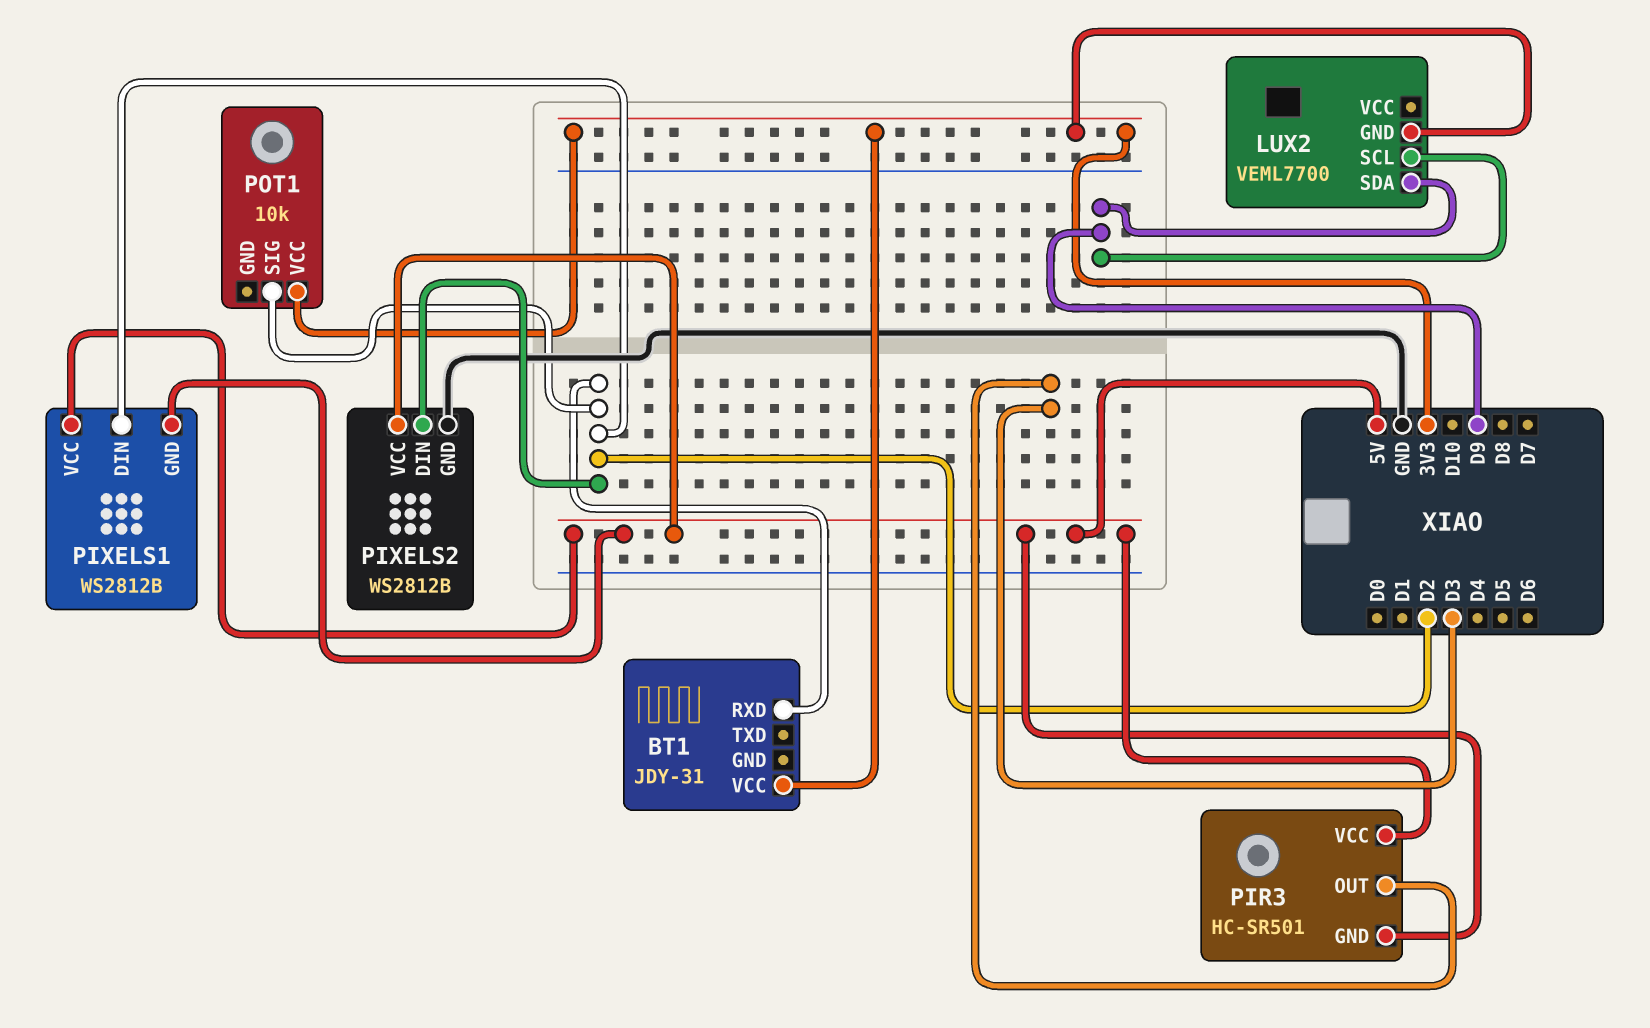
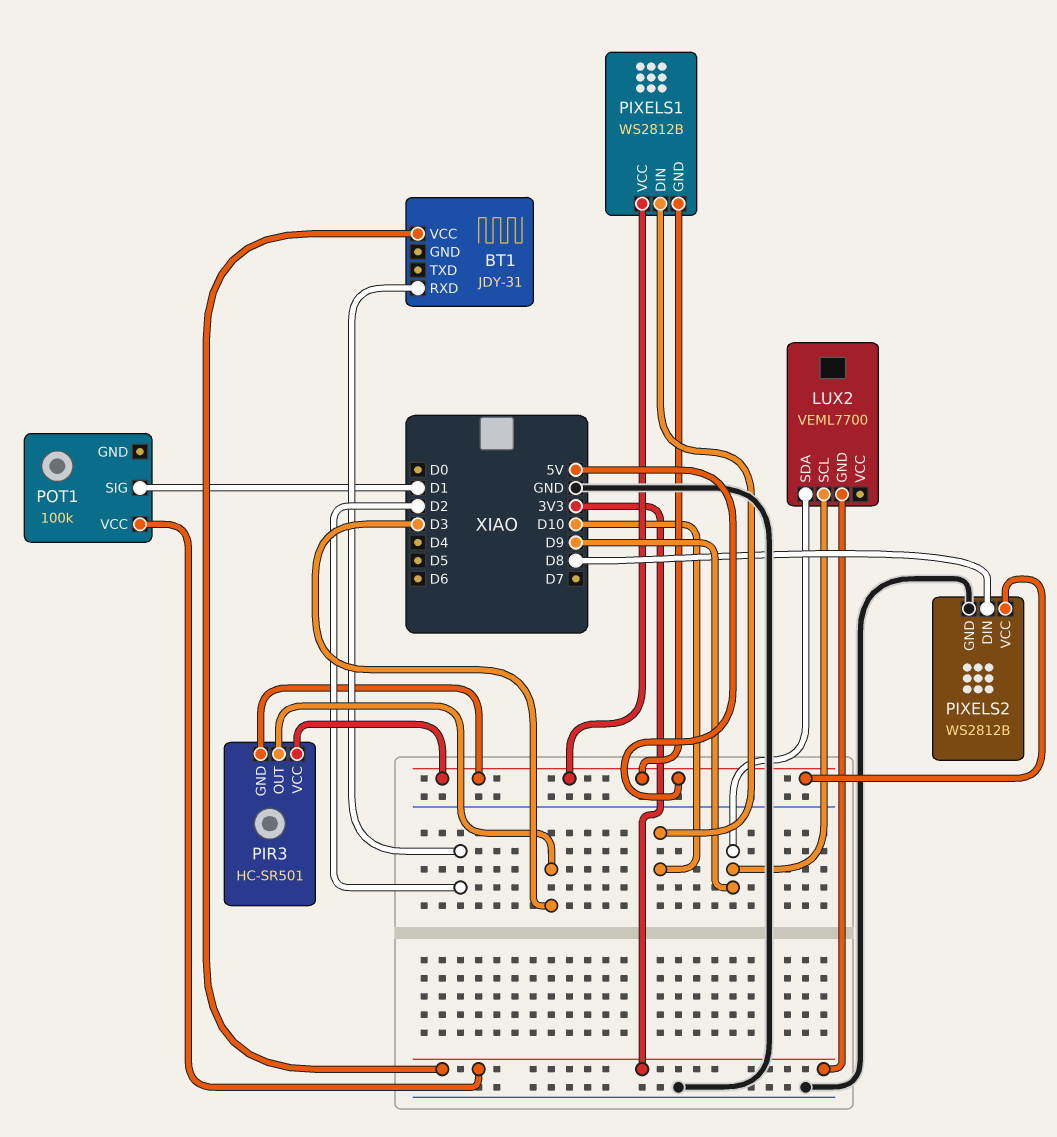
PIXELS1 pin DIN: D2 -> D10
PIXELS2 pin DIN: D2 -> D8
POT1: 10k -> 100k
POT1 pin SIG: D2 -> D1

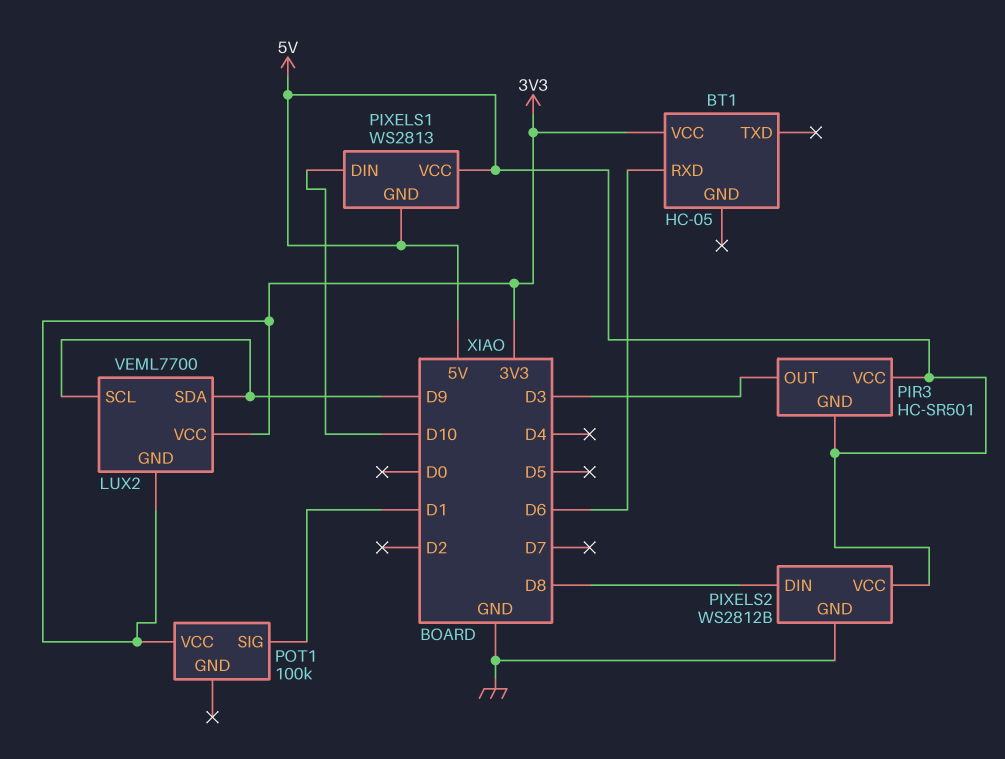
BT1: JDY-31 -> HC-05
BT1 pin RXD: D2 -> D6
LUX2 pin VCC: none -> 3V3
PIXELS1: WS2812B -> WS2813

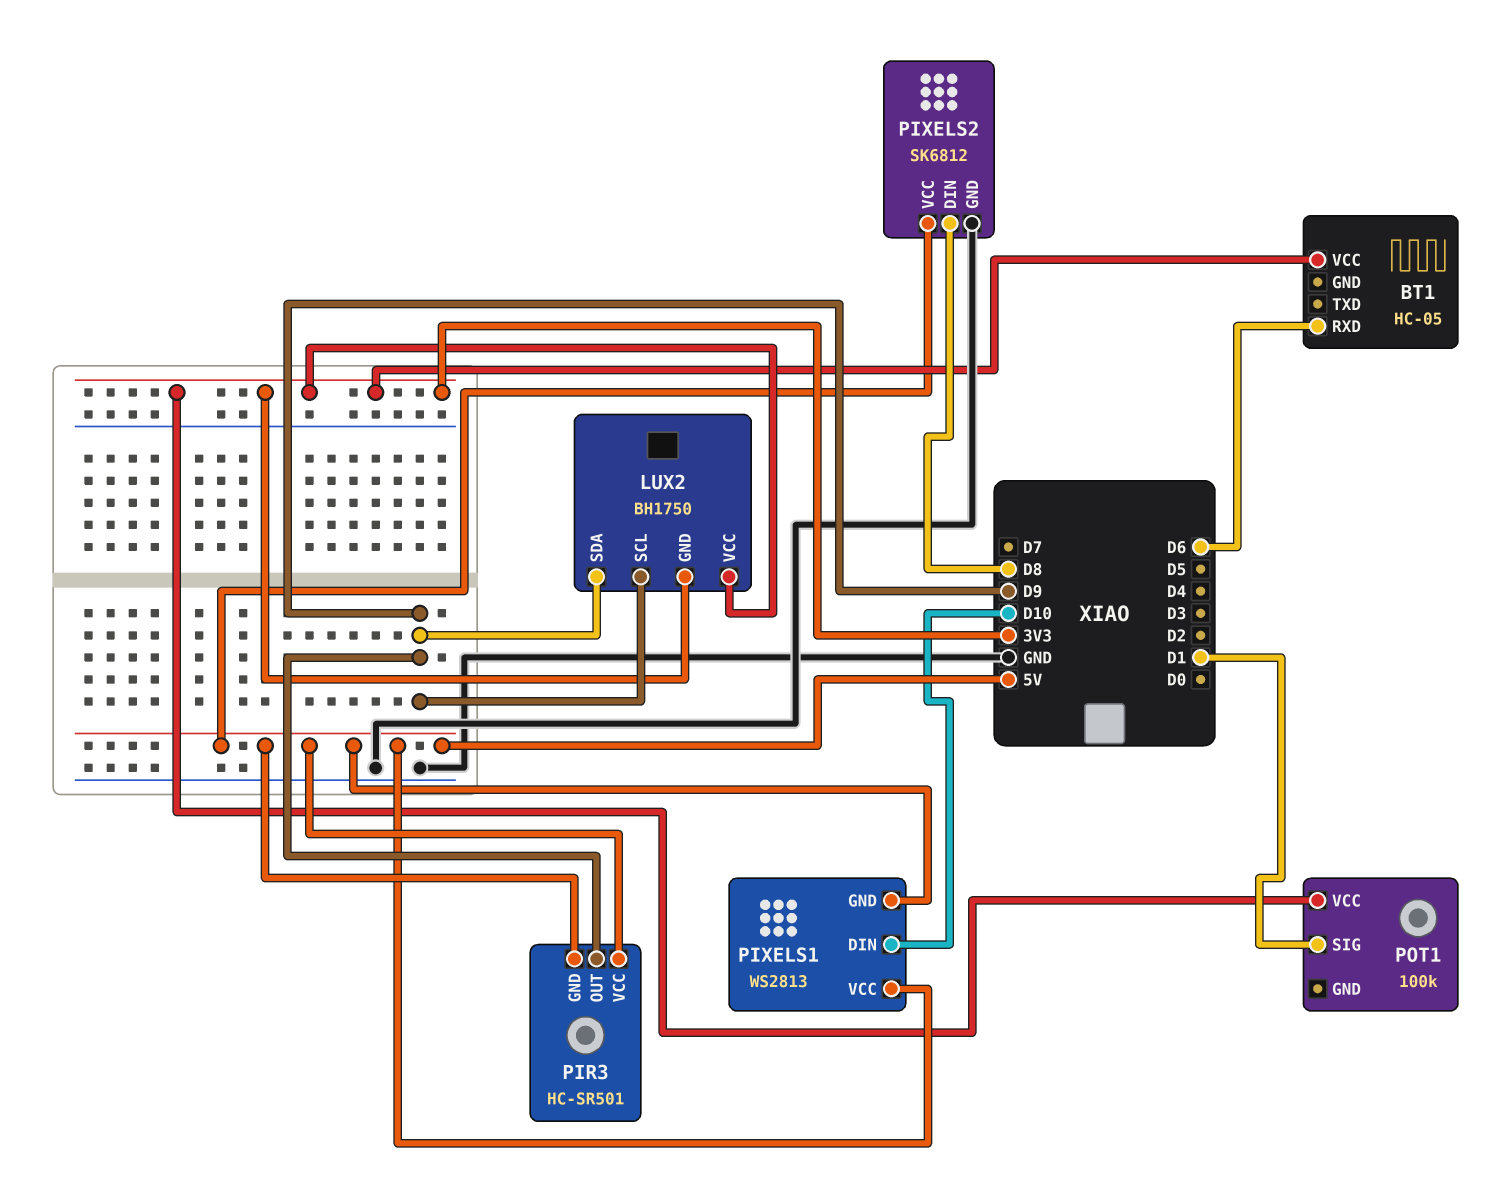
LUX2: VEML7700 -> BH1750
PIR3 pin OUT: D3 -> D9
PIXELS2: WS2812B -> SK6812

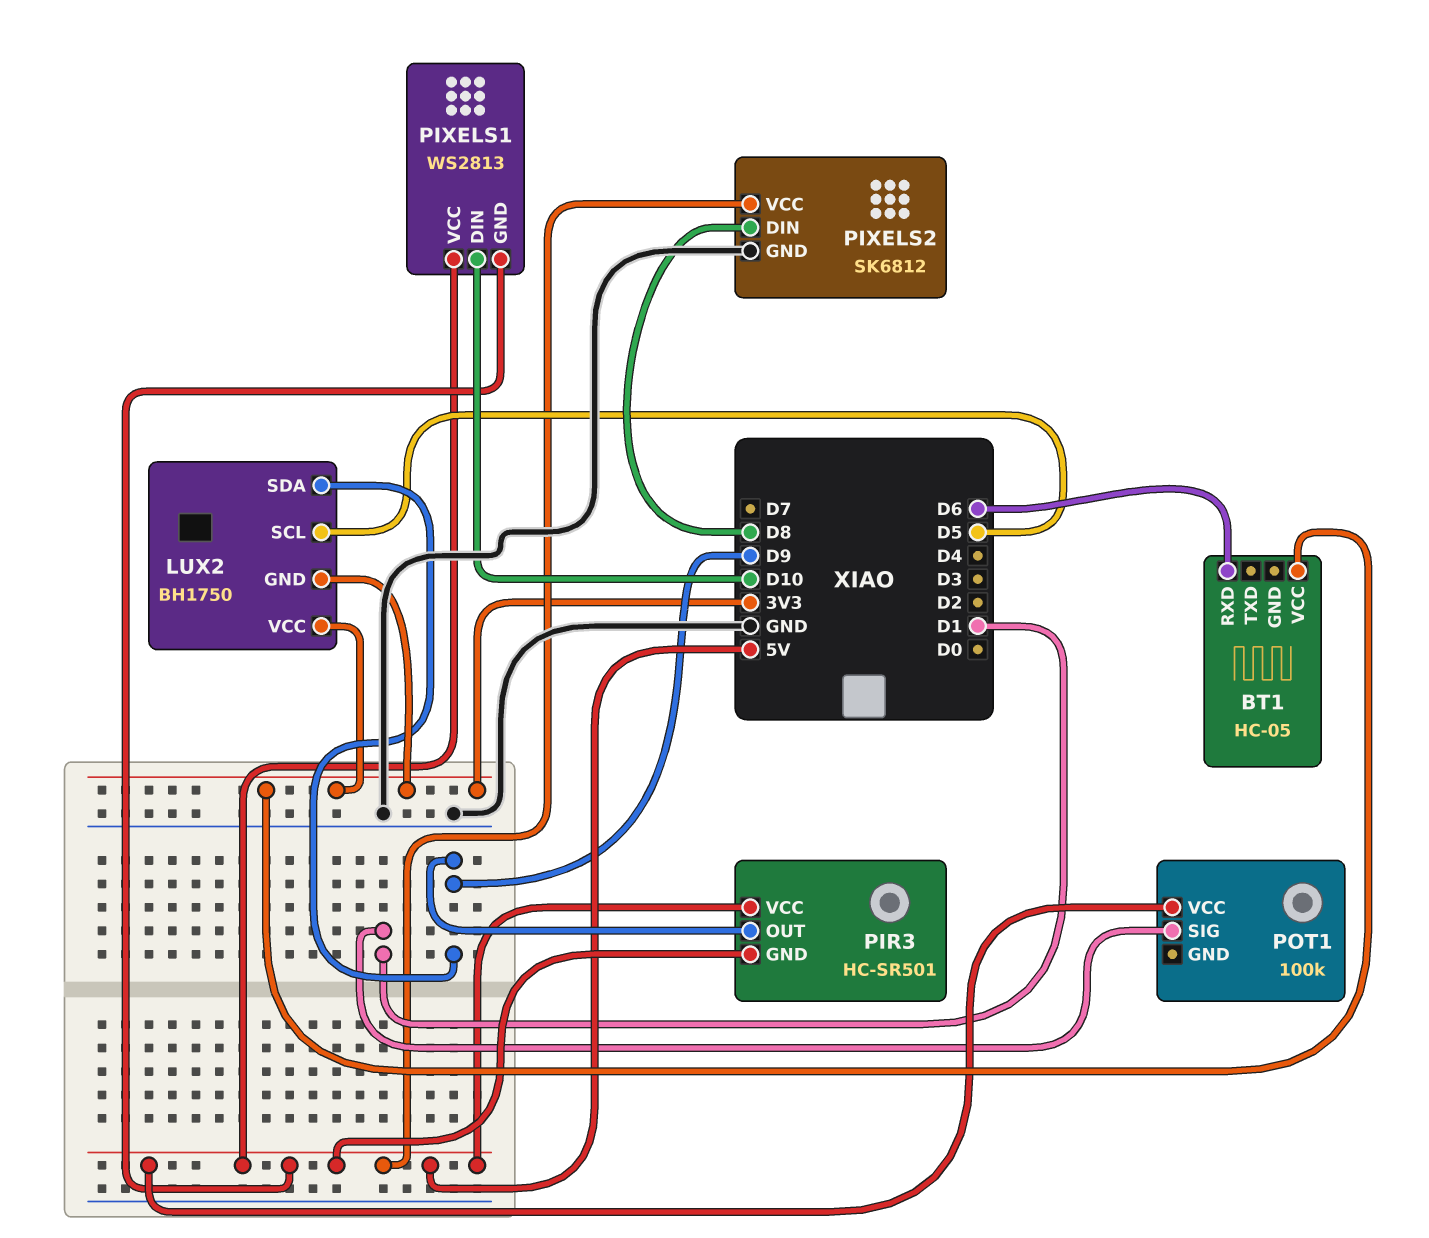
LUX2 pin SCL: D9 -> D5
POT1 pin VCC: 3V3 -> 5V

